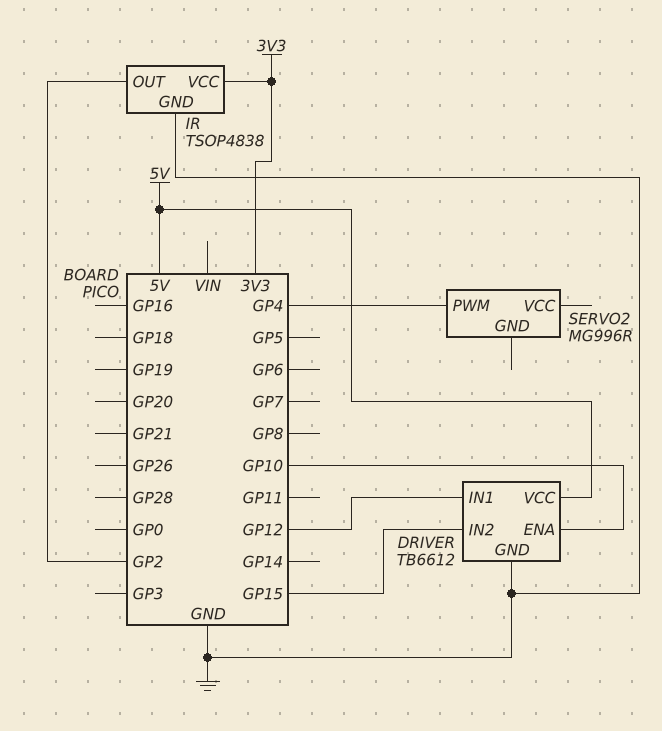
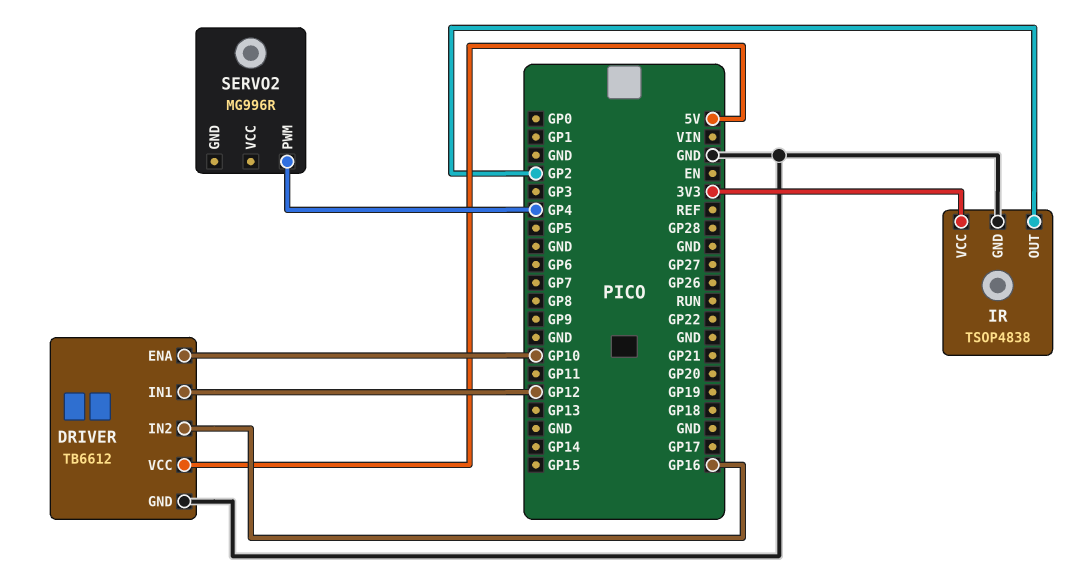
DRIVER pin IN2: GP15 -> GP16

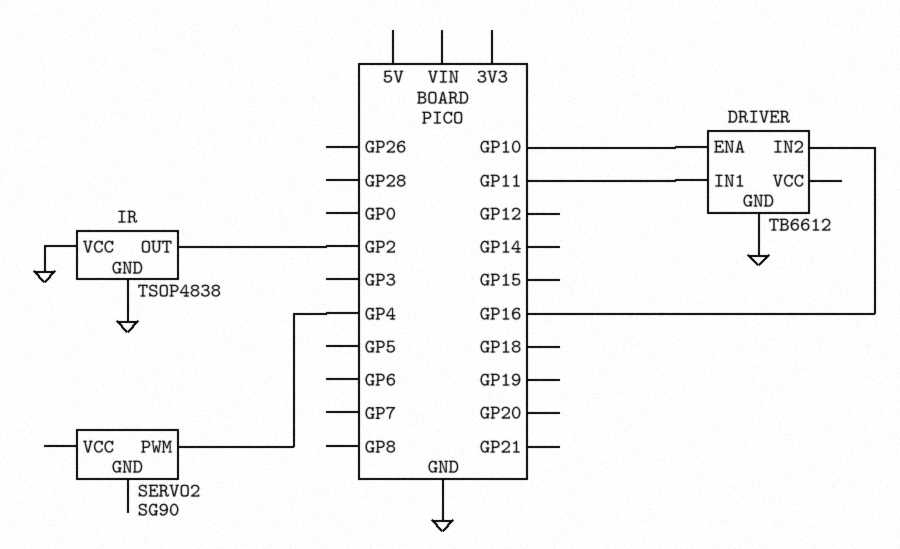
DRIVER pin IN1: GP12 -> GP11
DRIVER pin VCC: 5V -> none
IR pin VCC: 3V3 -> GND
SERVO2: MG996R -> SG90

